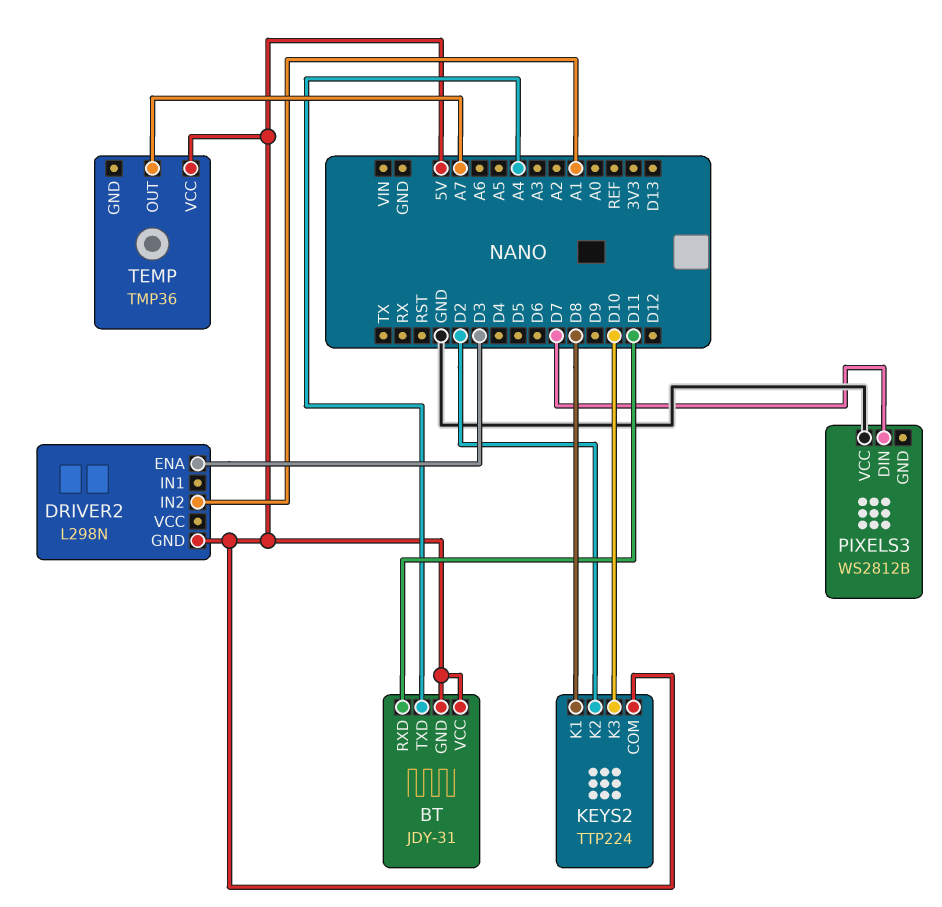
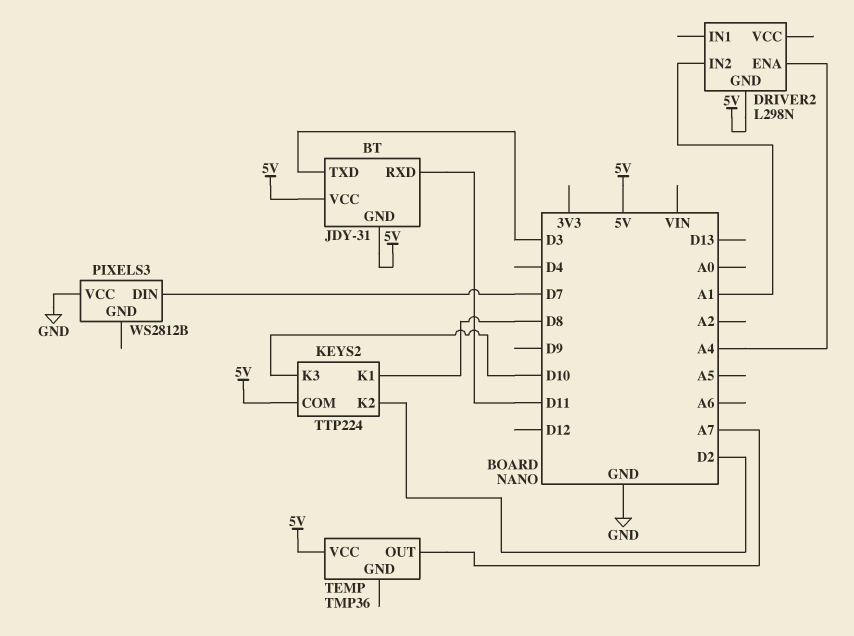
BT pin TXD: A4 -> D3
DRIVER2 pin ENA: D3 -> A4

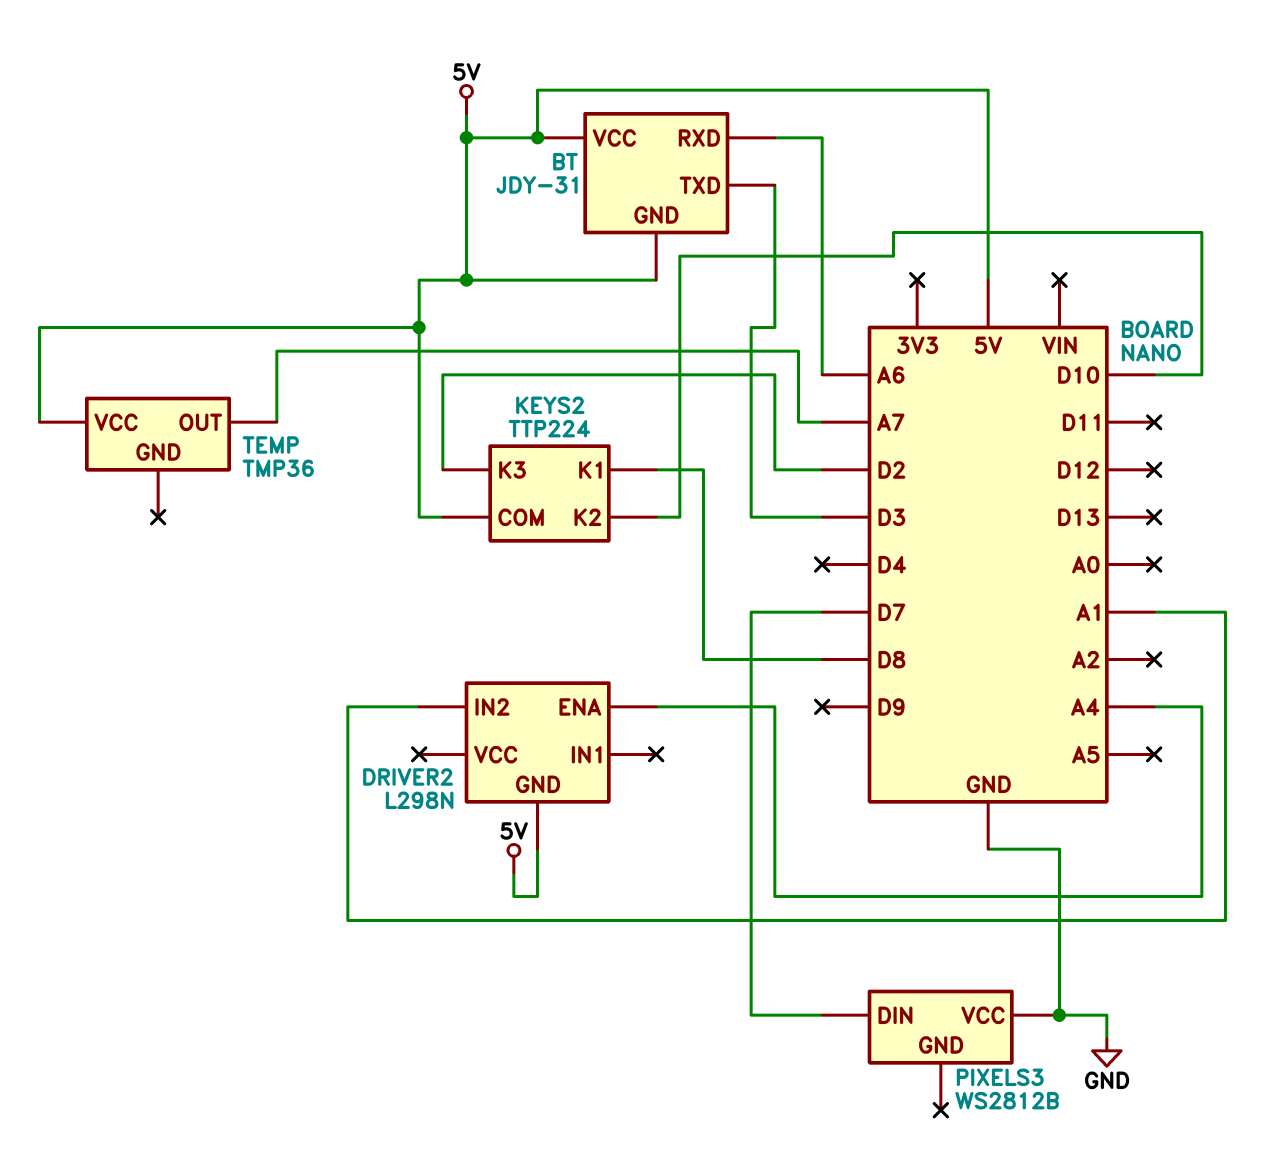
BT pin RXD: D11 -> A6
KEYS2 pin K2: D2 -> D10
KEYS2 pin K3: D10 -> D2

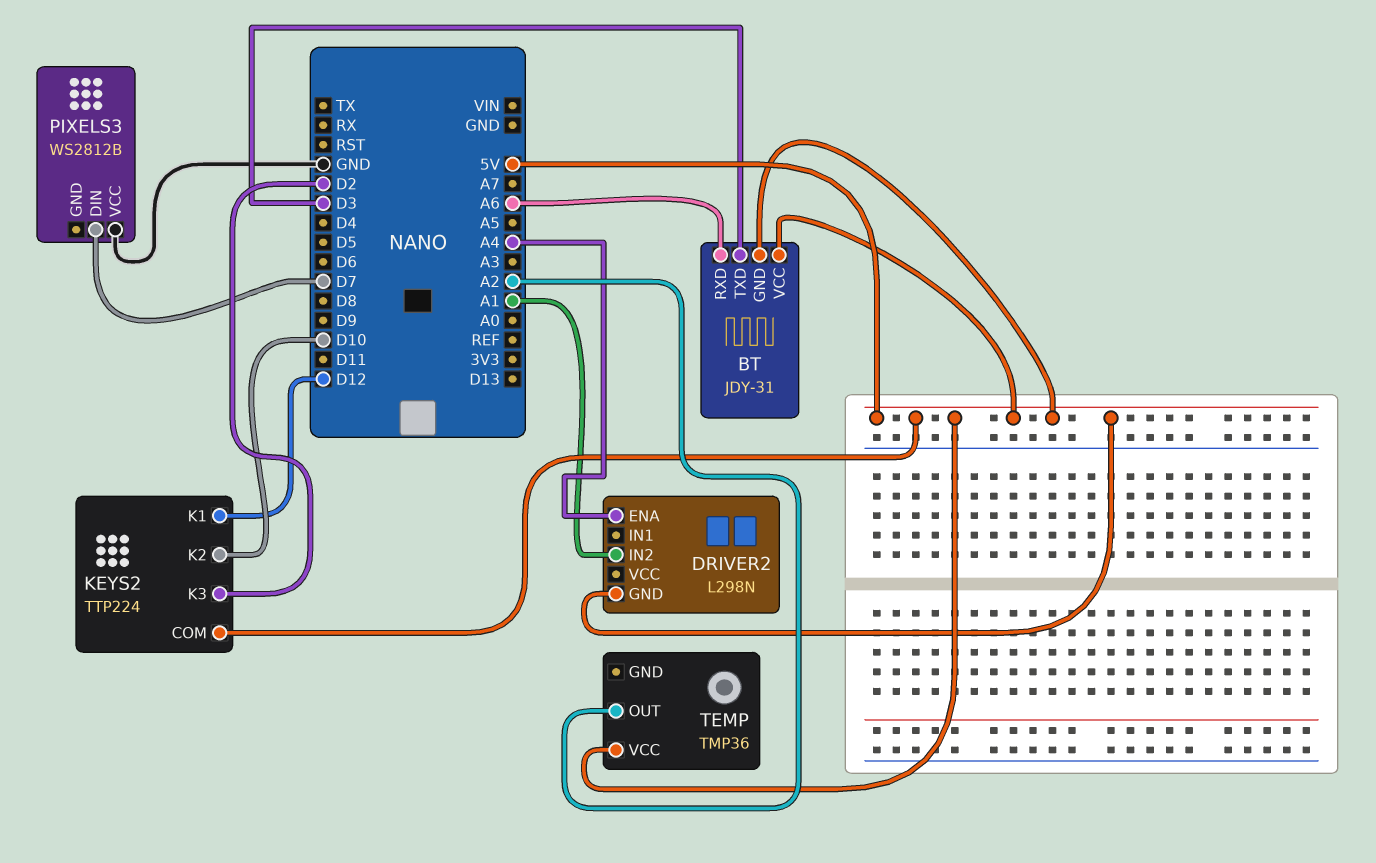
KEYS2 pin K1: D8 -> D12
TEMP pin OUT: A7 -> A2

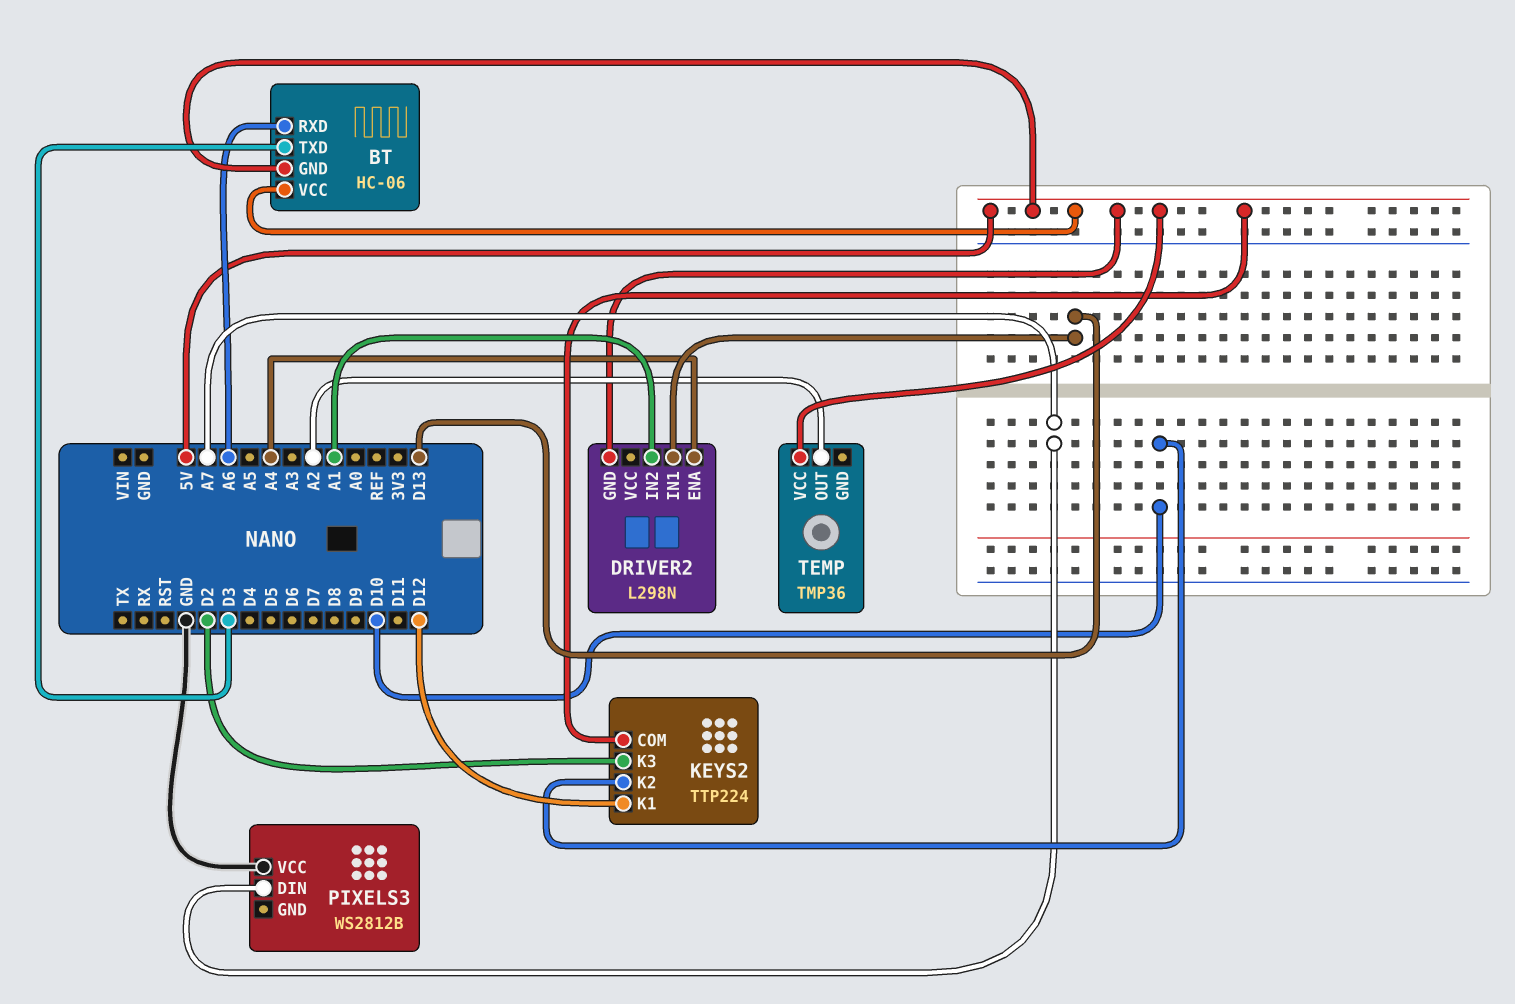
BT: JDY-31 -> HC-06
DRIVER2 pin IN1: none -> D13
PIXELS3 pin DIN: D7 -> A7

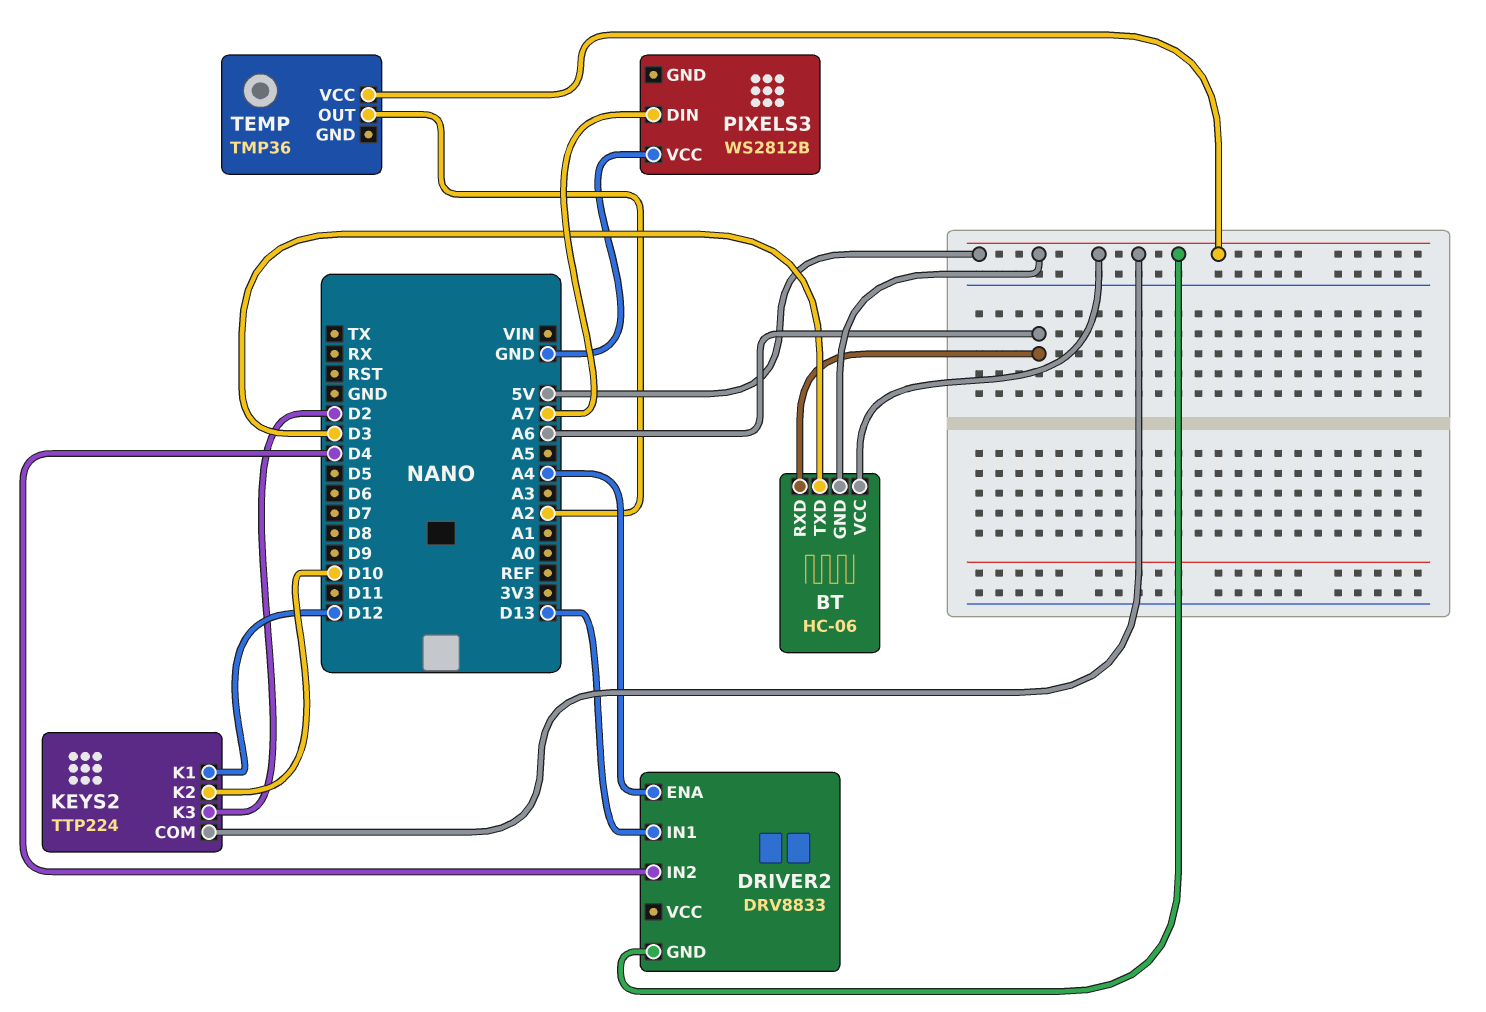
DRIVER2: L298N -> DRV8833
DRIVER2 pin IN2: A1 -> D4

